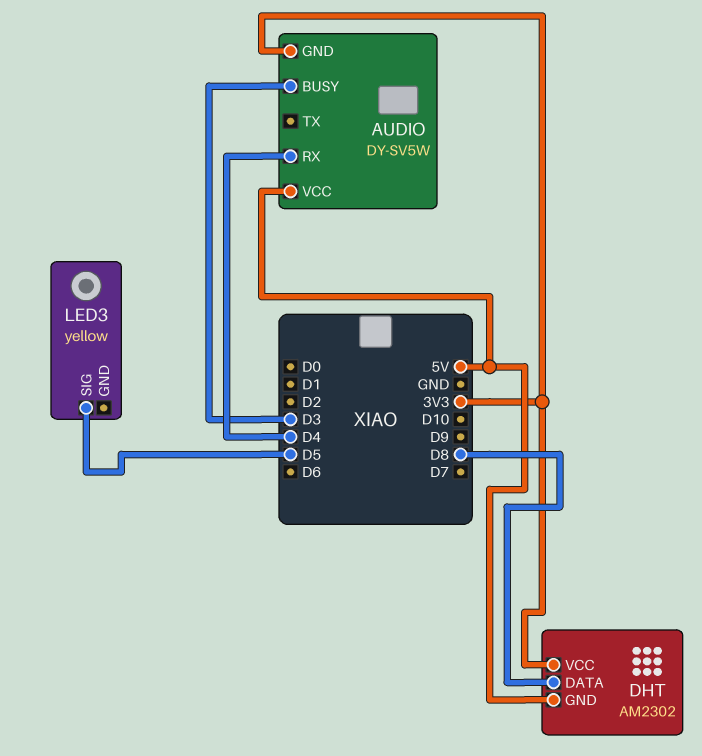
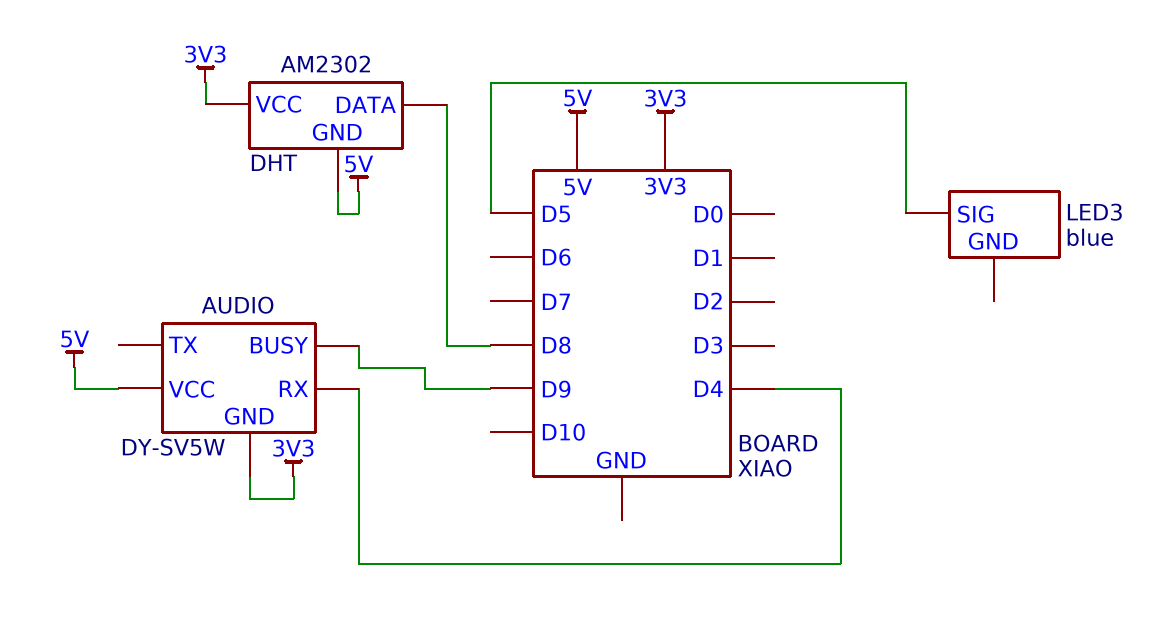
AUDIO pin BUSY: D3 -> D9
LED3: yellow -> blue

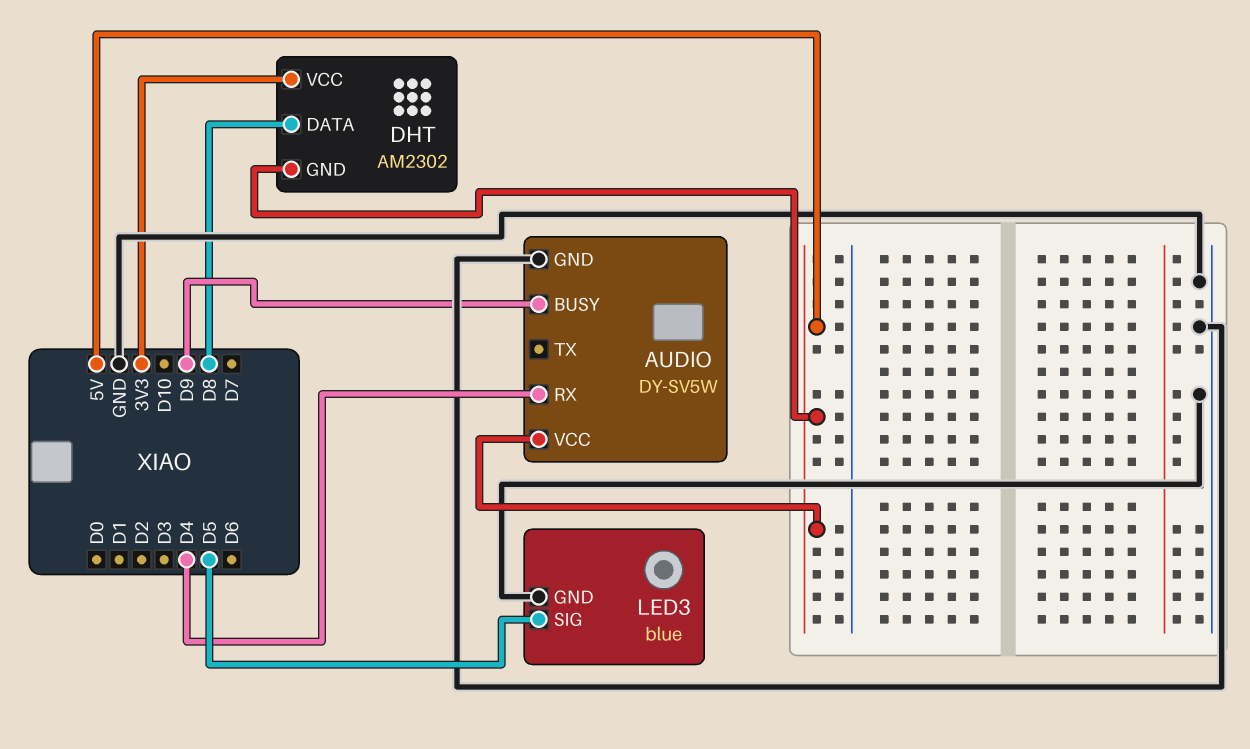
AUDIO pin GND: 3V3 -> GND
LED3 pin GND: none -> GND

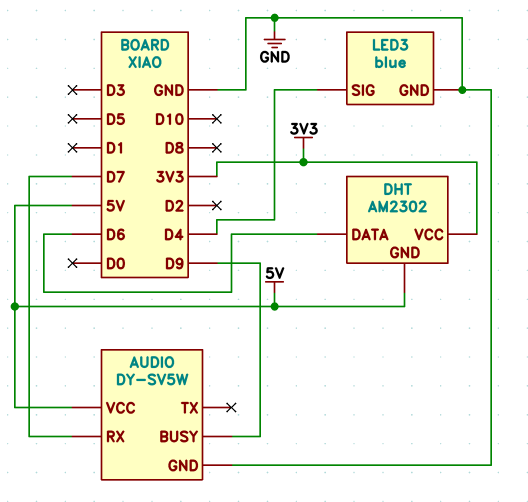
AUDIO pin RX: D4 -> D7
DHT pin DATA: D8 -> D6
LED3 pin SIG: D5 -> D4

